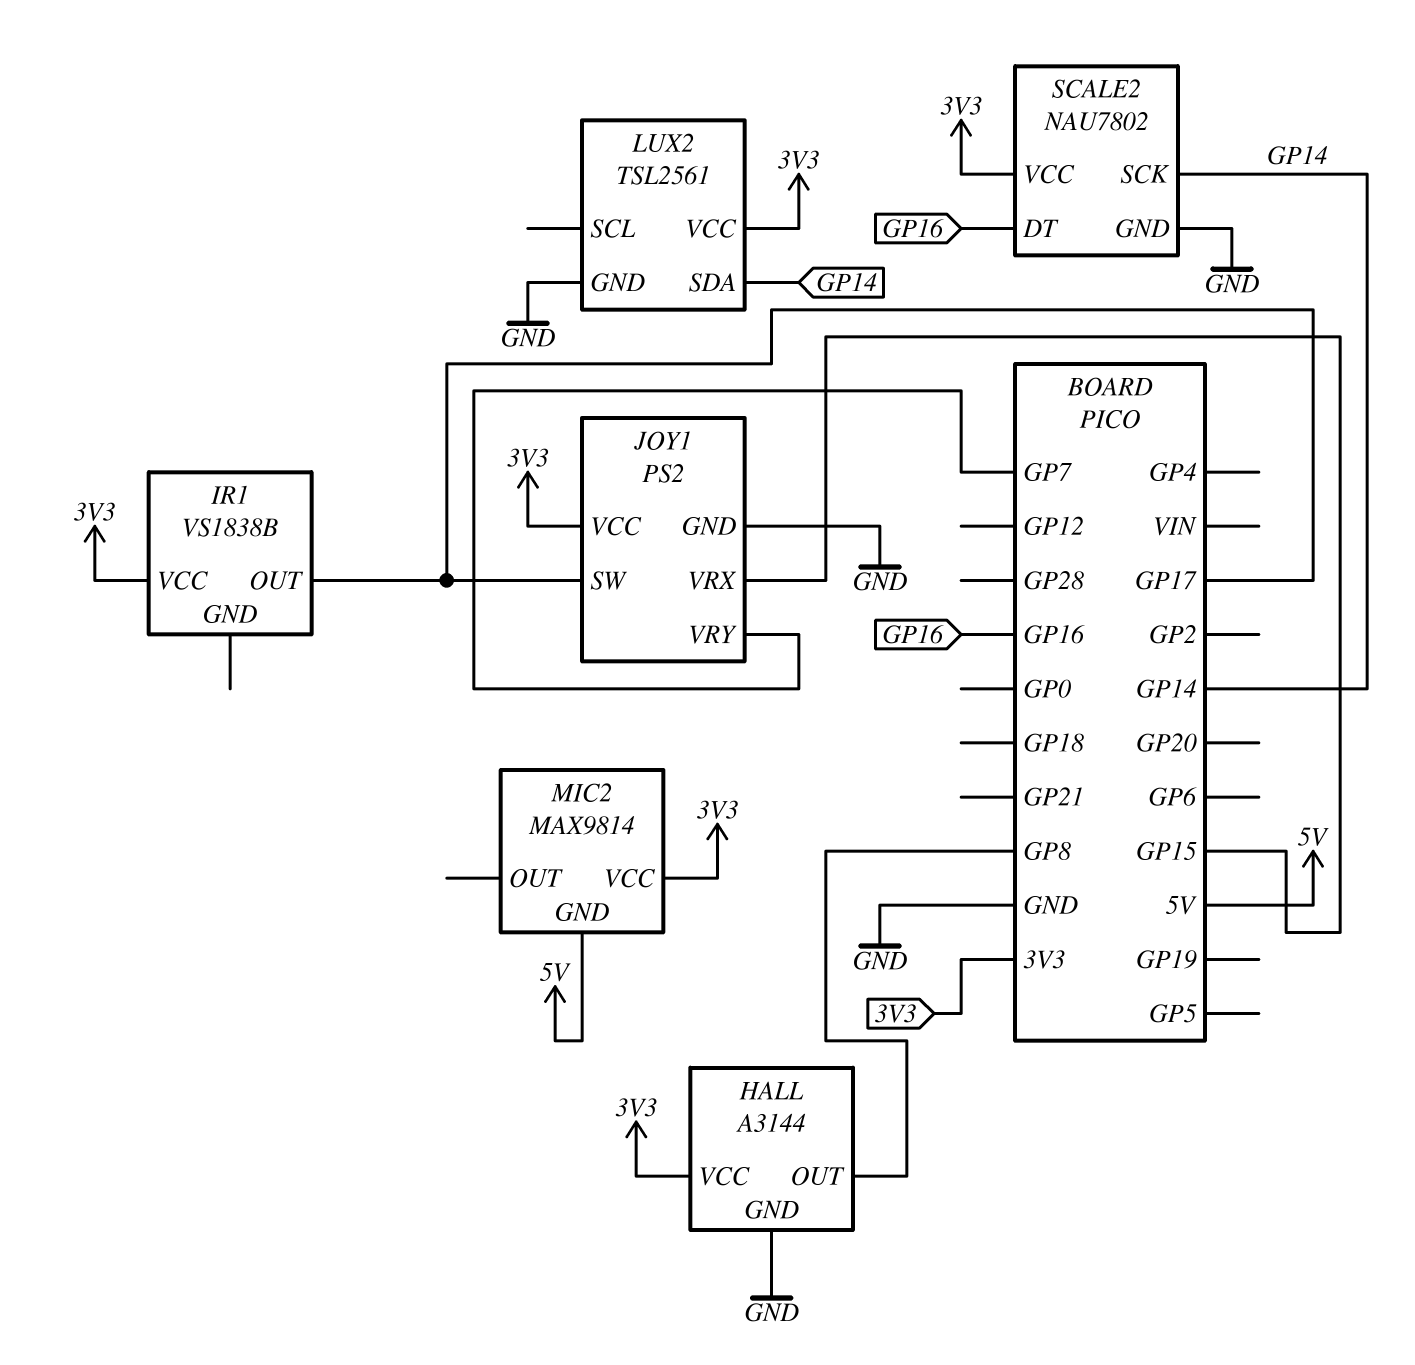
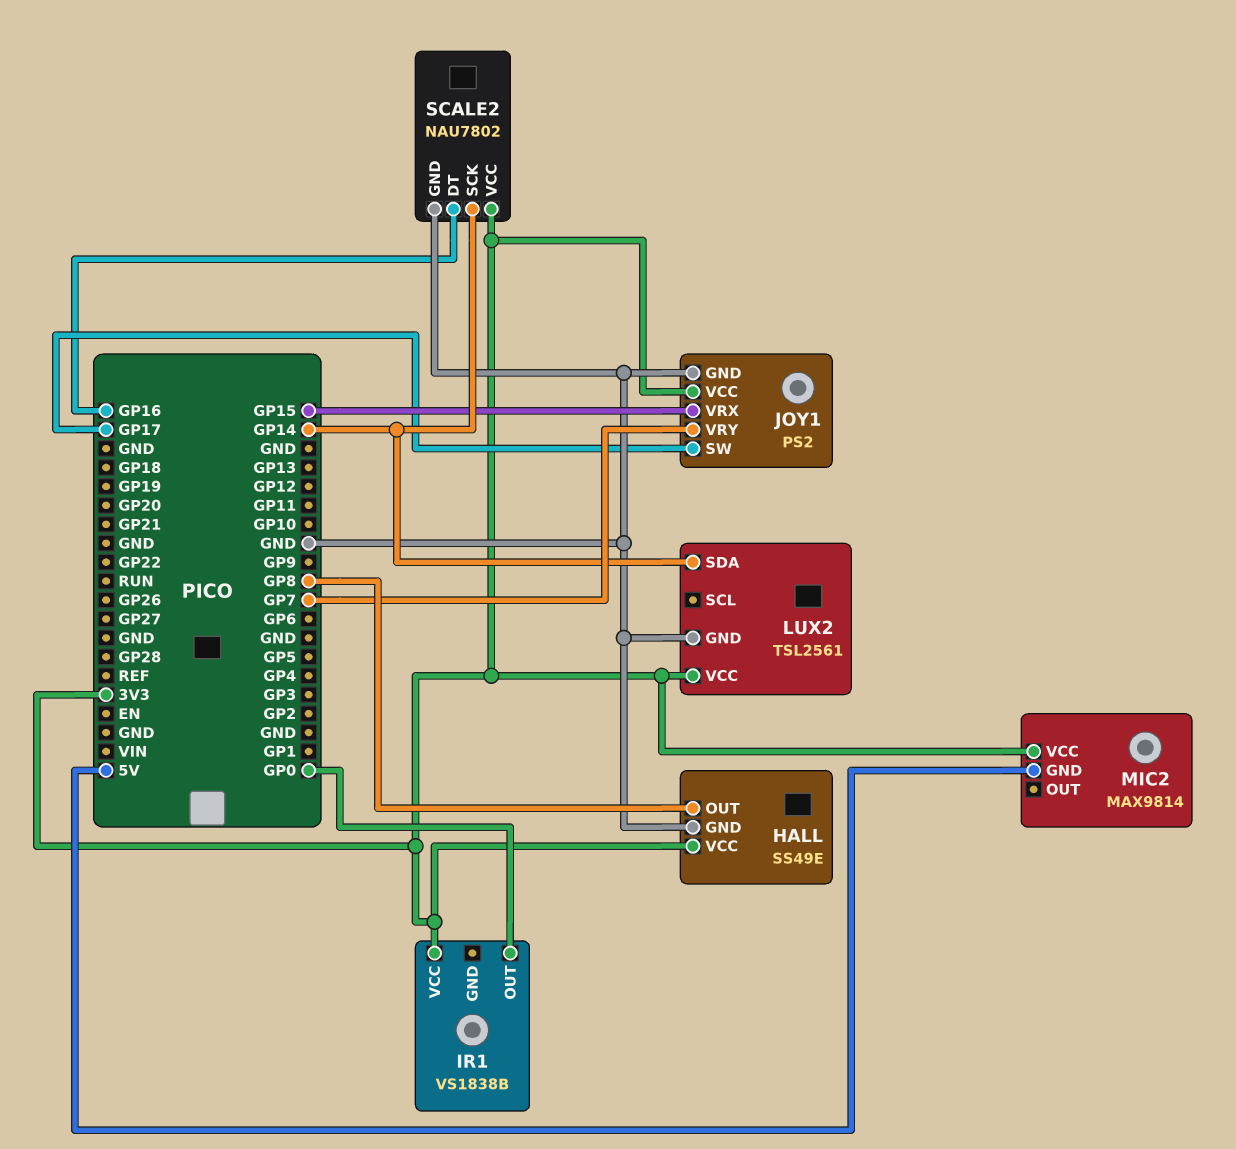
HALL: A3144 -> SS49E
IR1 pin OUT: GP17 -> GP0

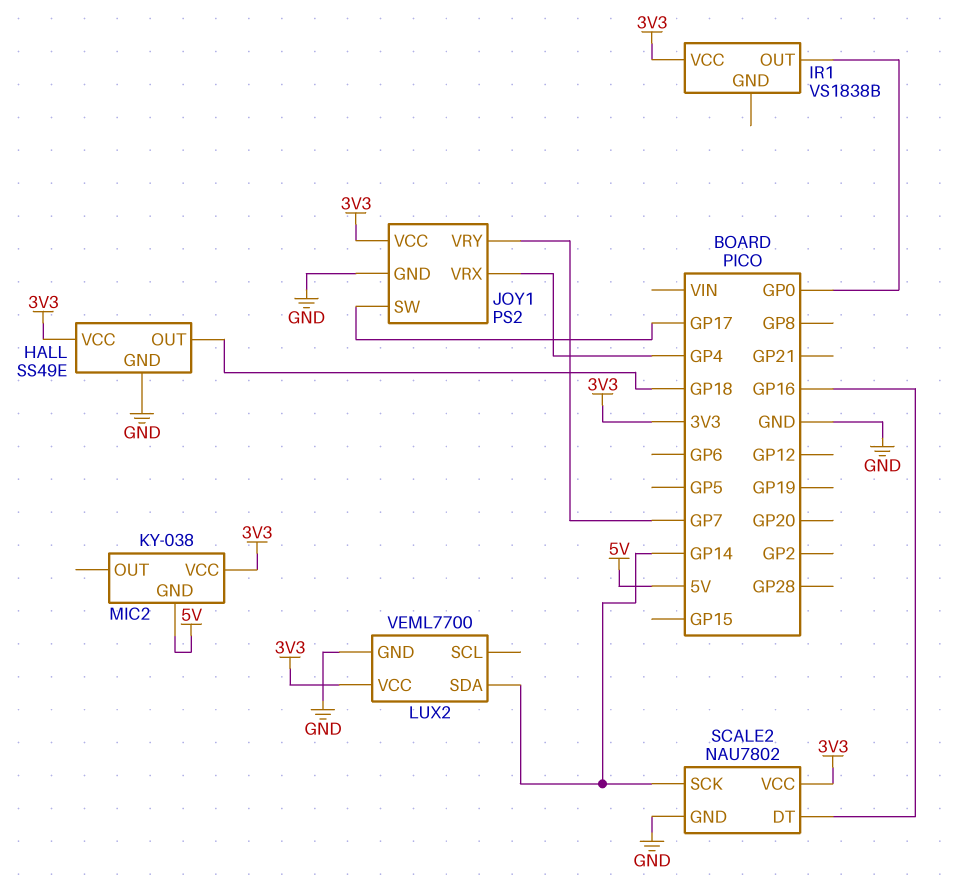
HALL pin OUT: GP8 -> GP18
JOY1 pin VRX: GP15 -> GP4
LUX2: TSL2561 -> VEML7700
MIC2: MAX9814 -> KY-038

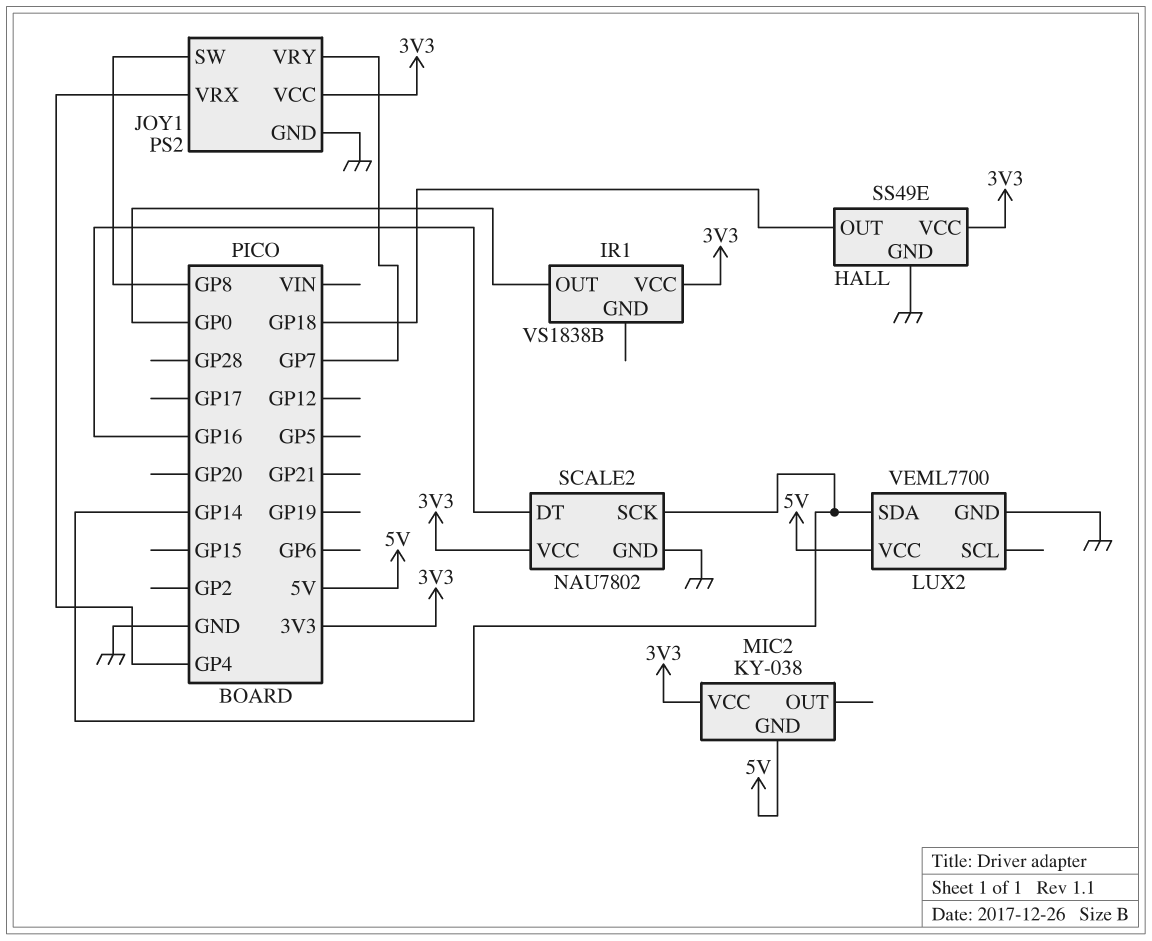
JOY1 pin SW: GP17 -> GP8
LUX2 pin VCC: 3V3 -> 5V

